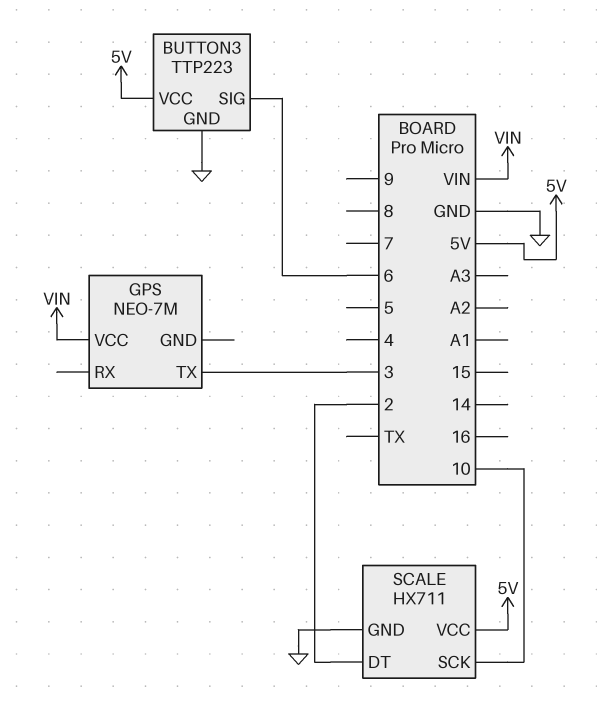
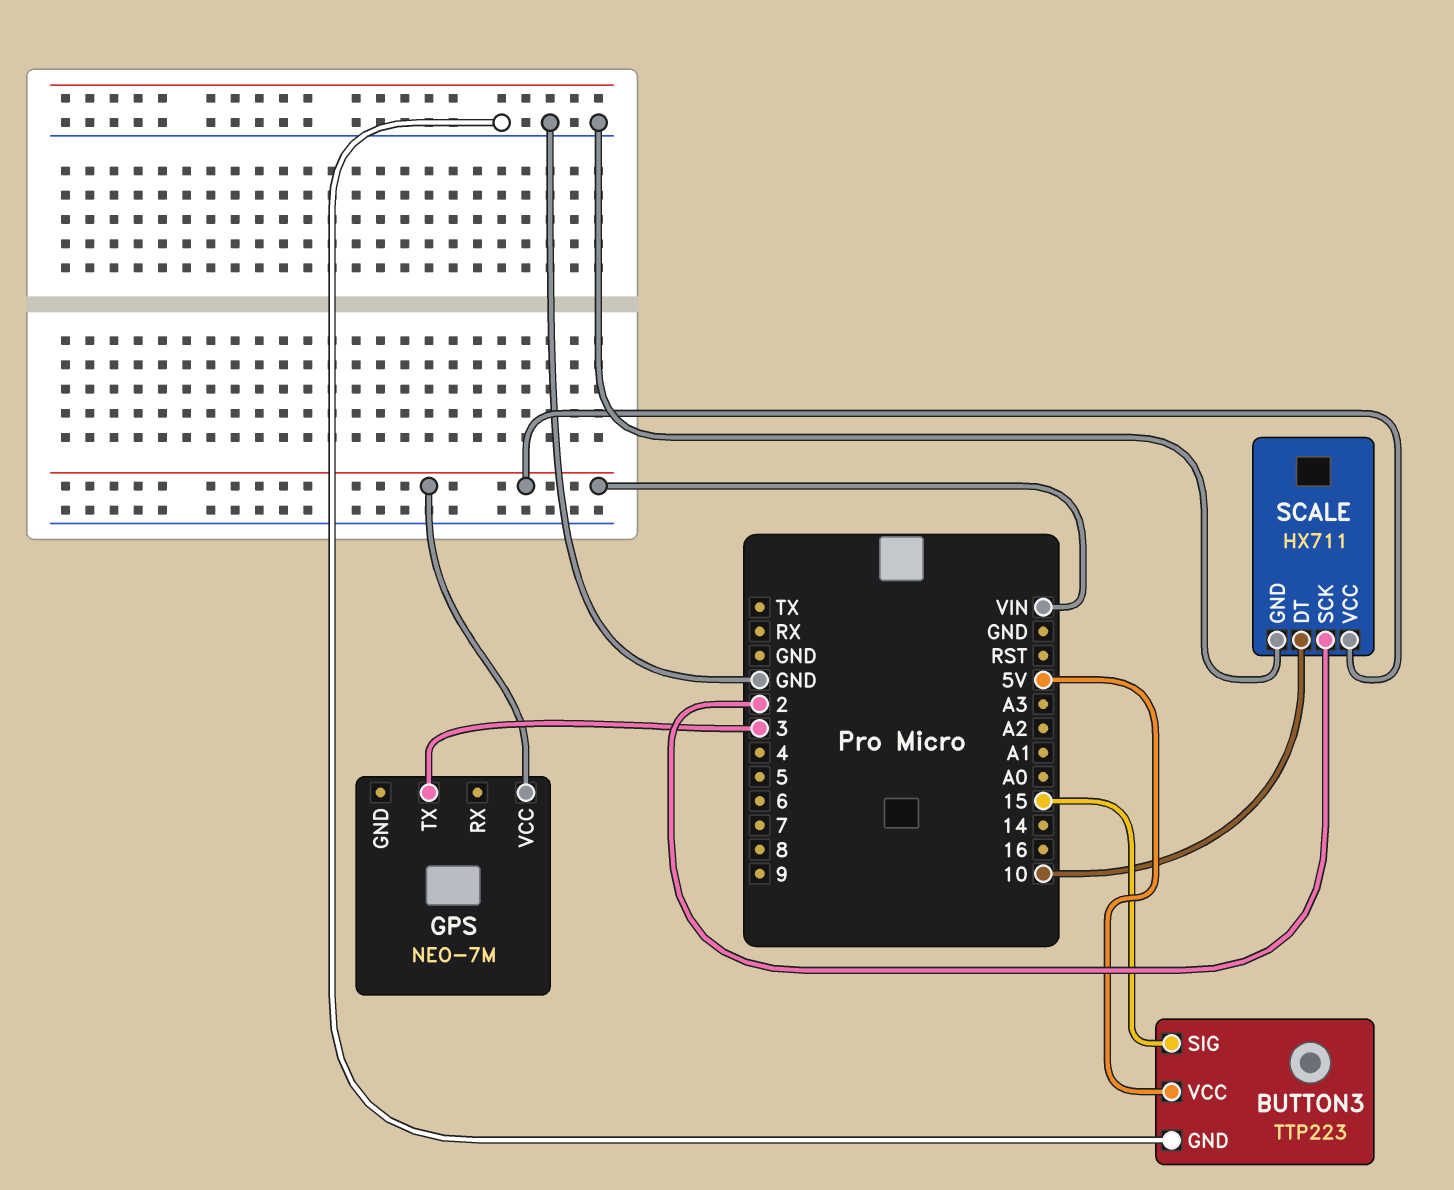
BUTTON3 pin SIG: 6 -> 15
SCALE pin DT: 2 -> 10
SCALE pin SCK: 10 -> 2
SCALE pin VCC: 5V -> VIN

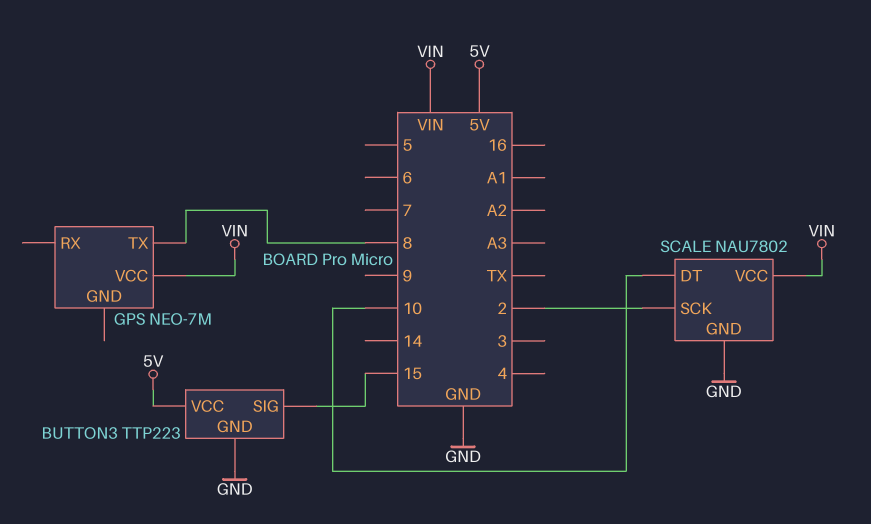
GPS pin TX: 3 -> 8
SCALE: HX711 -> NAU7802

